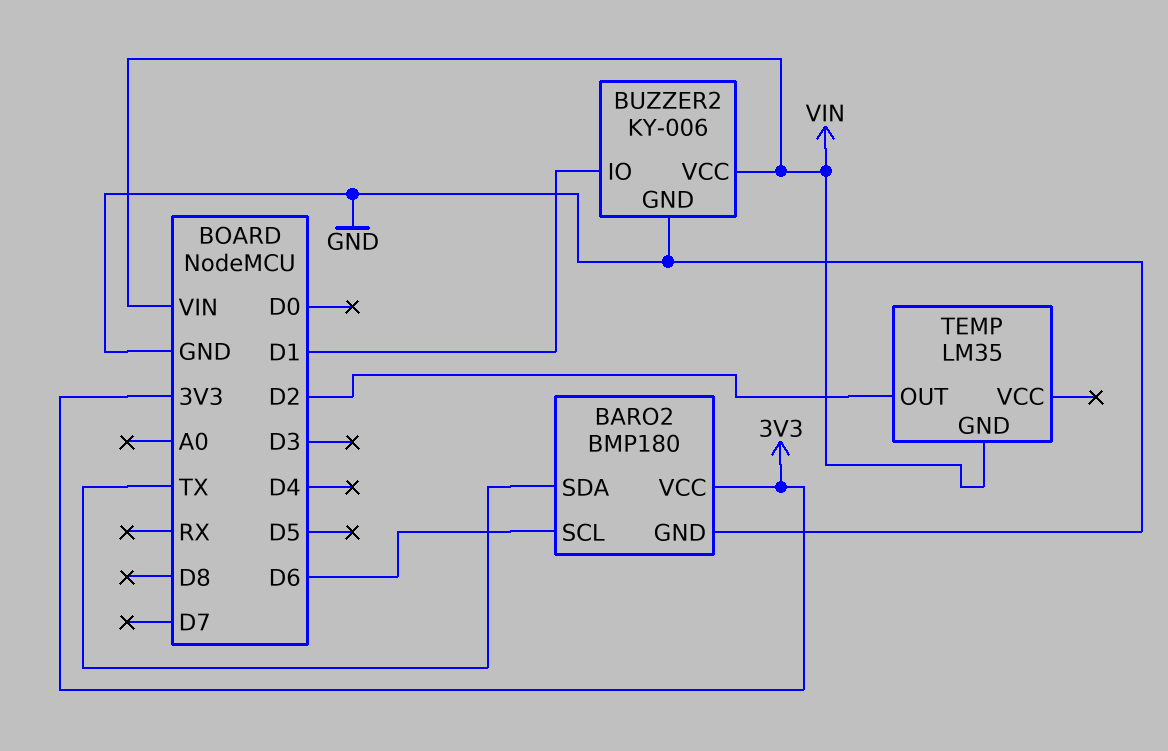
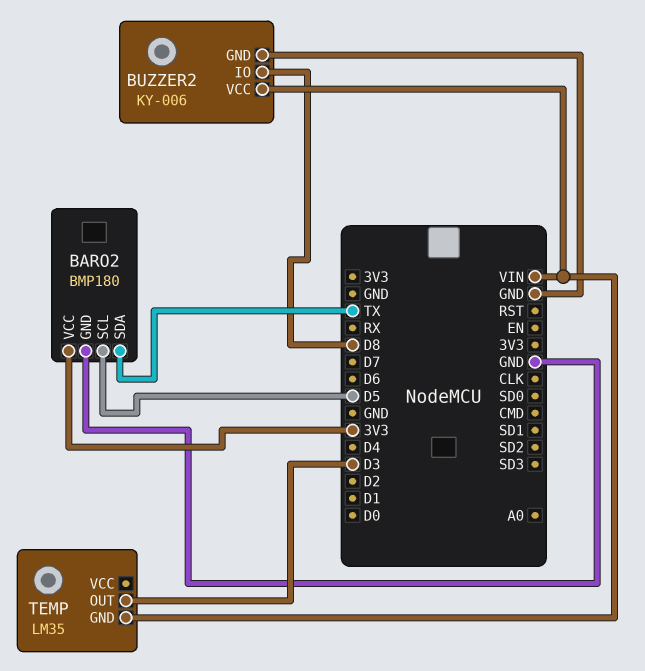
BARO2 pin SCL: D6 -> D5
BUZZER2 pin IO: D1 -> D8
TEMP pin OUT: D2 -> D3

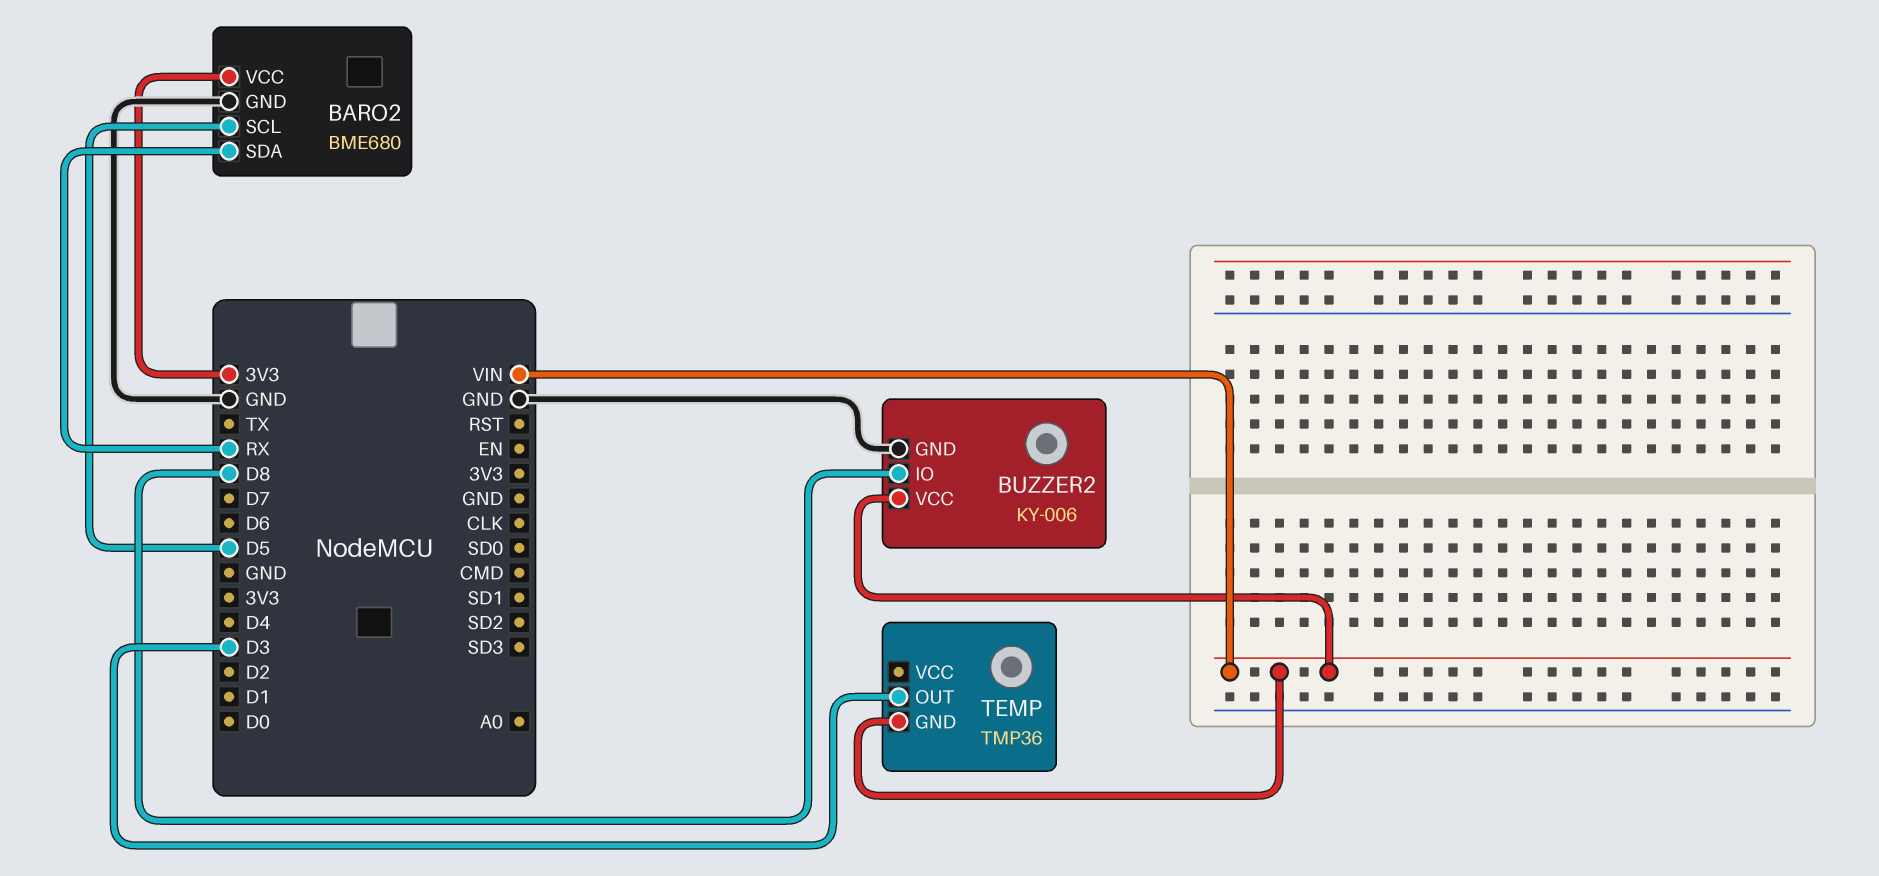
BARO2: BMP180 -> BME680
BARO2 pin SDA: TX -> RX
TEMP: LM35 -> TMP36

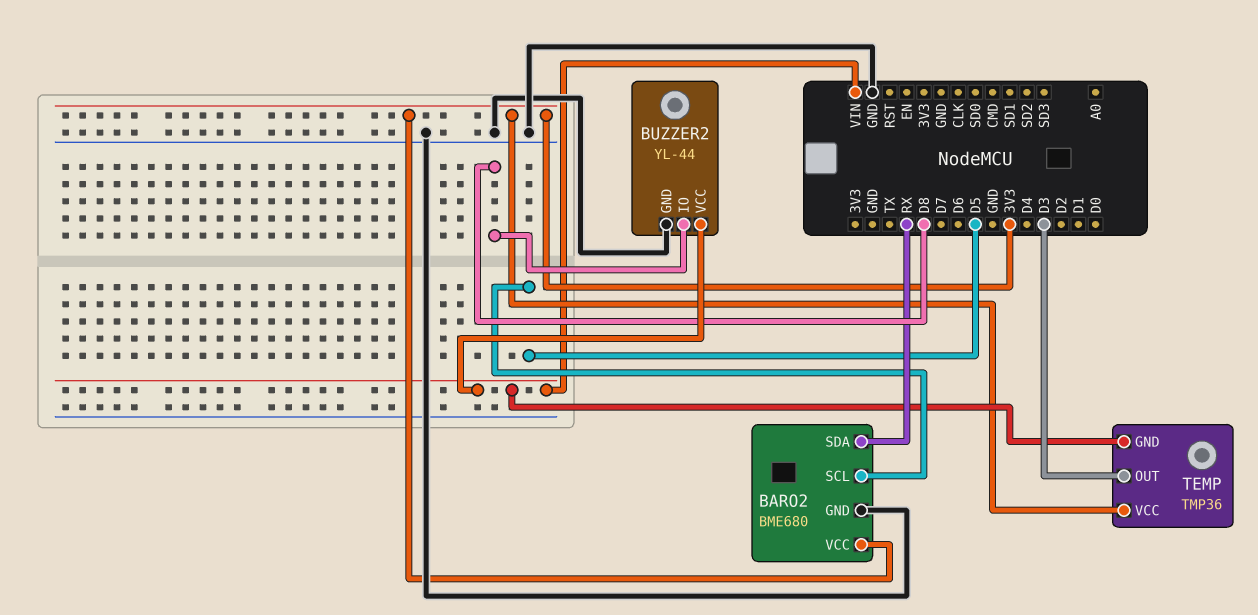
BUZZER2: KY-006 -> YL-44
TEMP pin VCC: none -> 3V3

